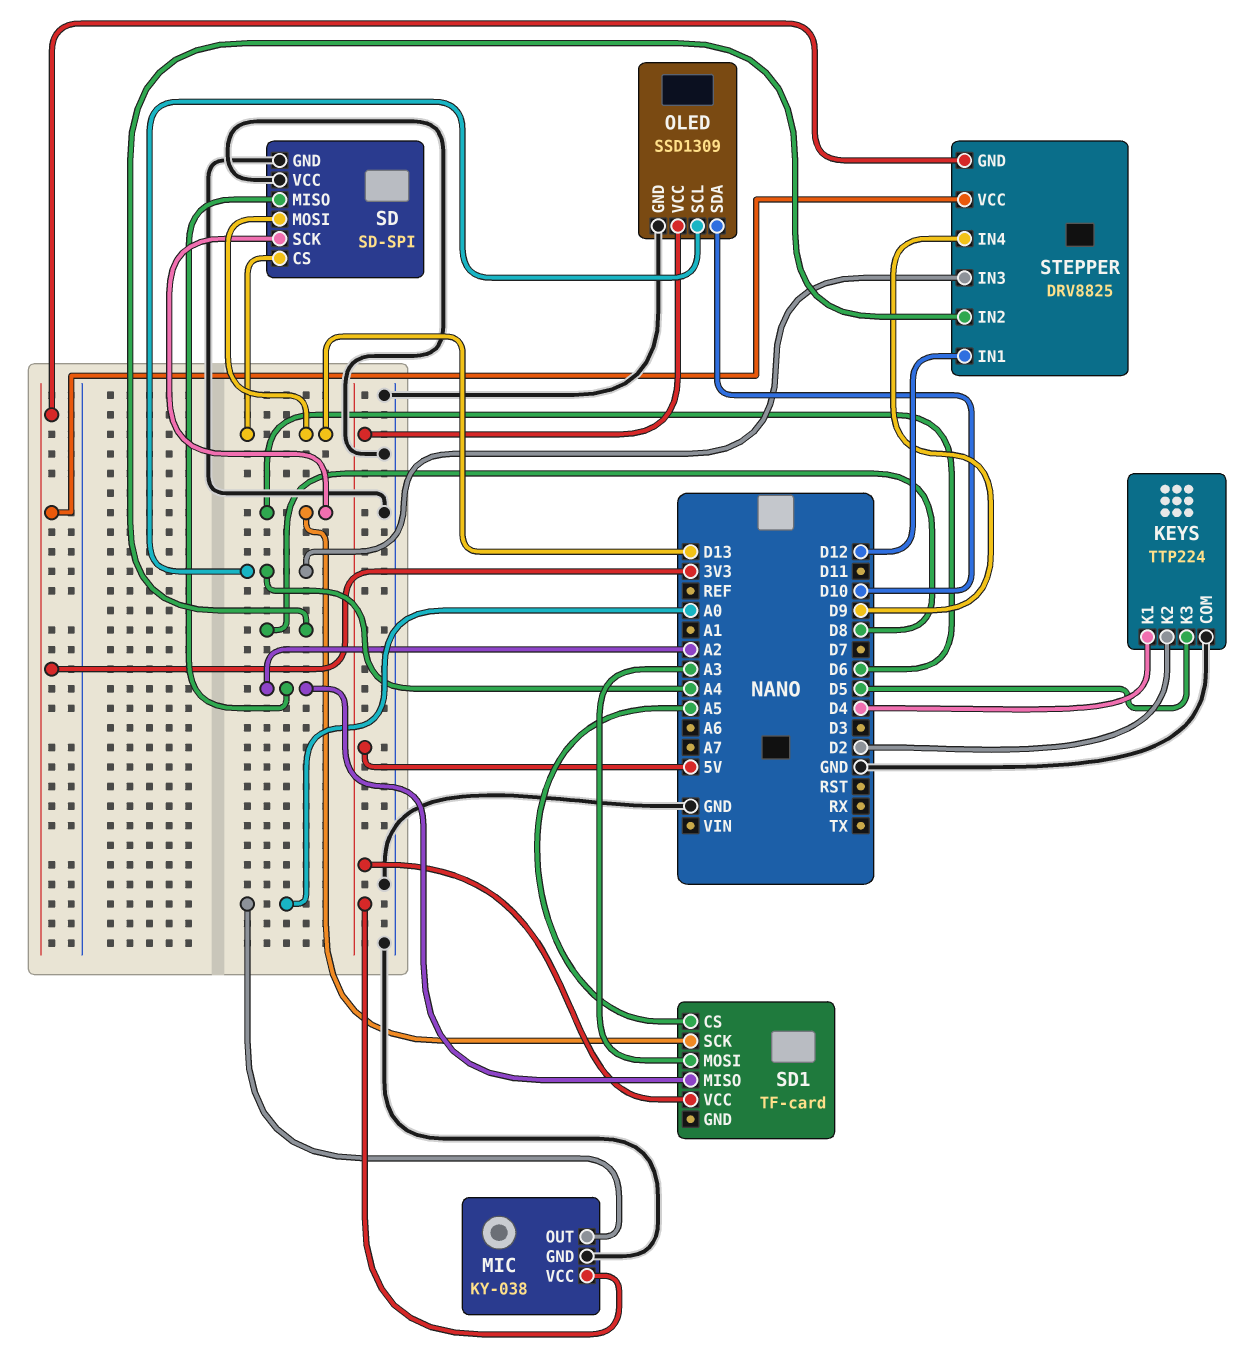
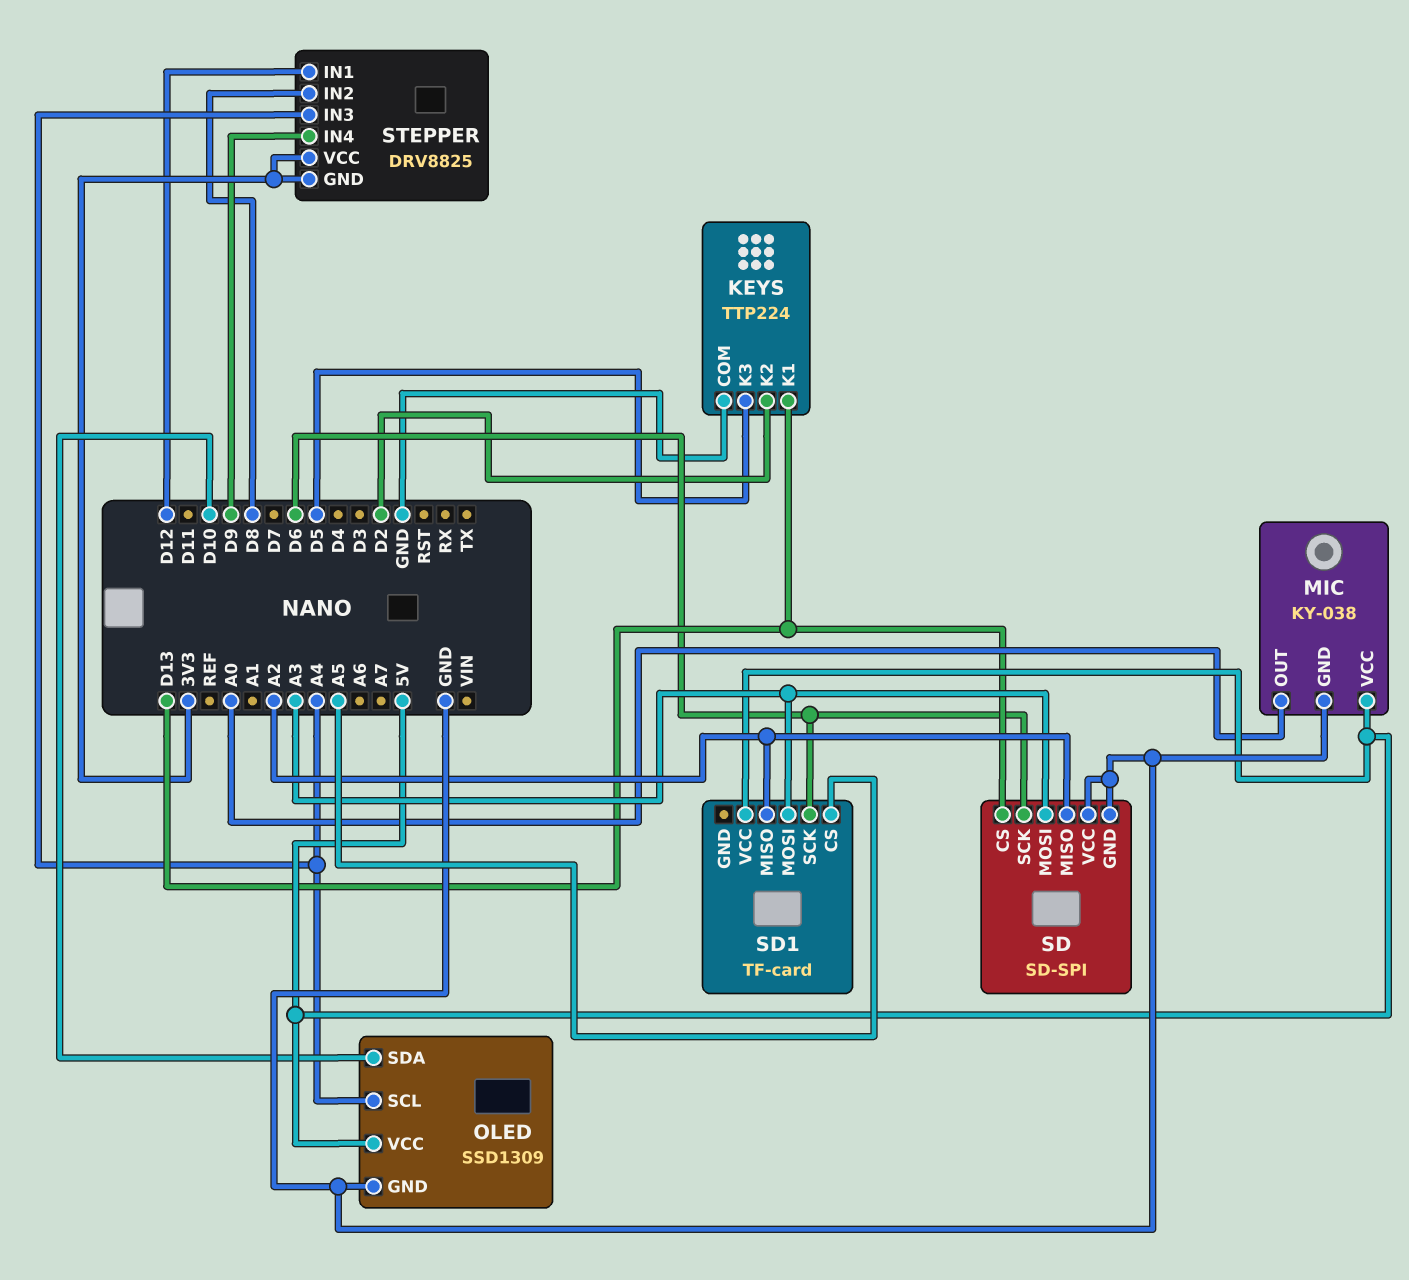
KEYS pin K1: D4 -> D13
SD pin MOSI: D13 -> A3

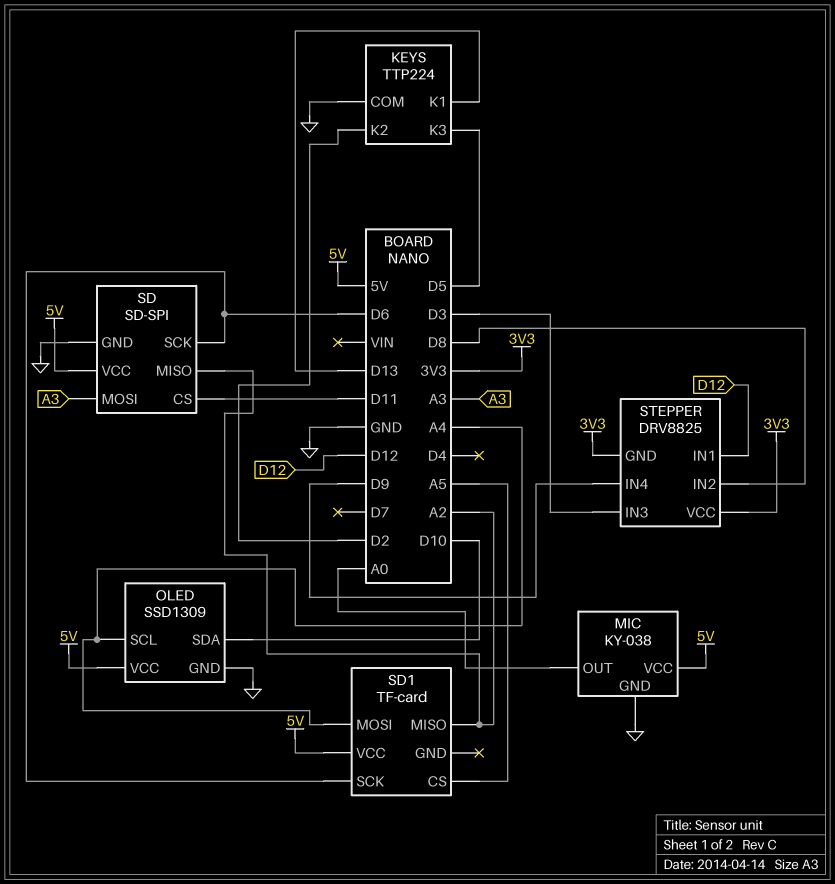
SD pin CS: D13 -> D11
SD pin VCC: GND -> 5V
SD1 pin MOSI: A3 -> A4
STEPPER pin IN3: A4 -> D3

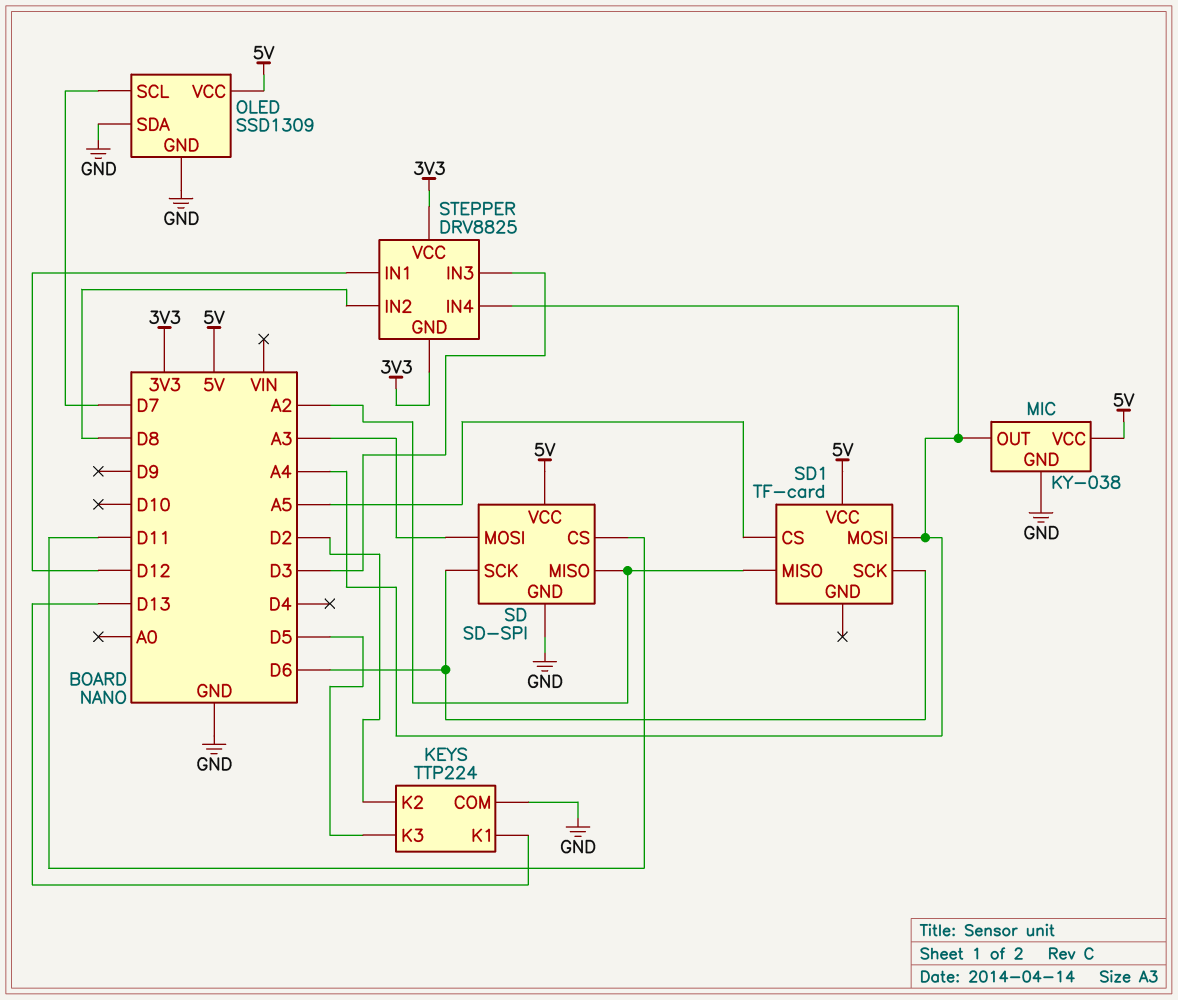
MIC pin OUT: A0 -> A4
OLED pin SCL: A4 -> D7
OLED pin SDA: D10 -> GND
STEPPER pin IN4: D9 -> A4

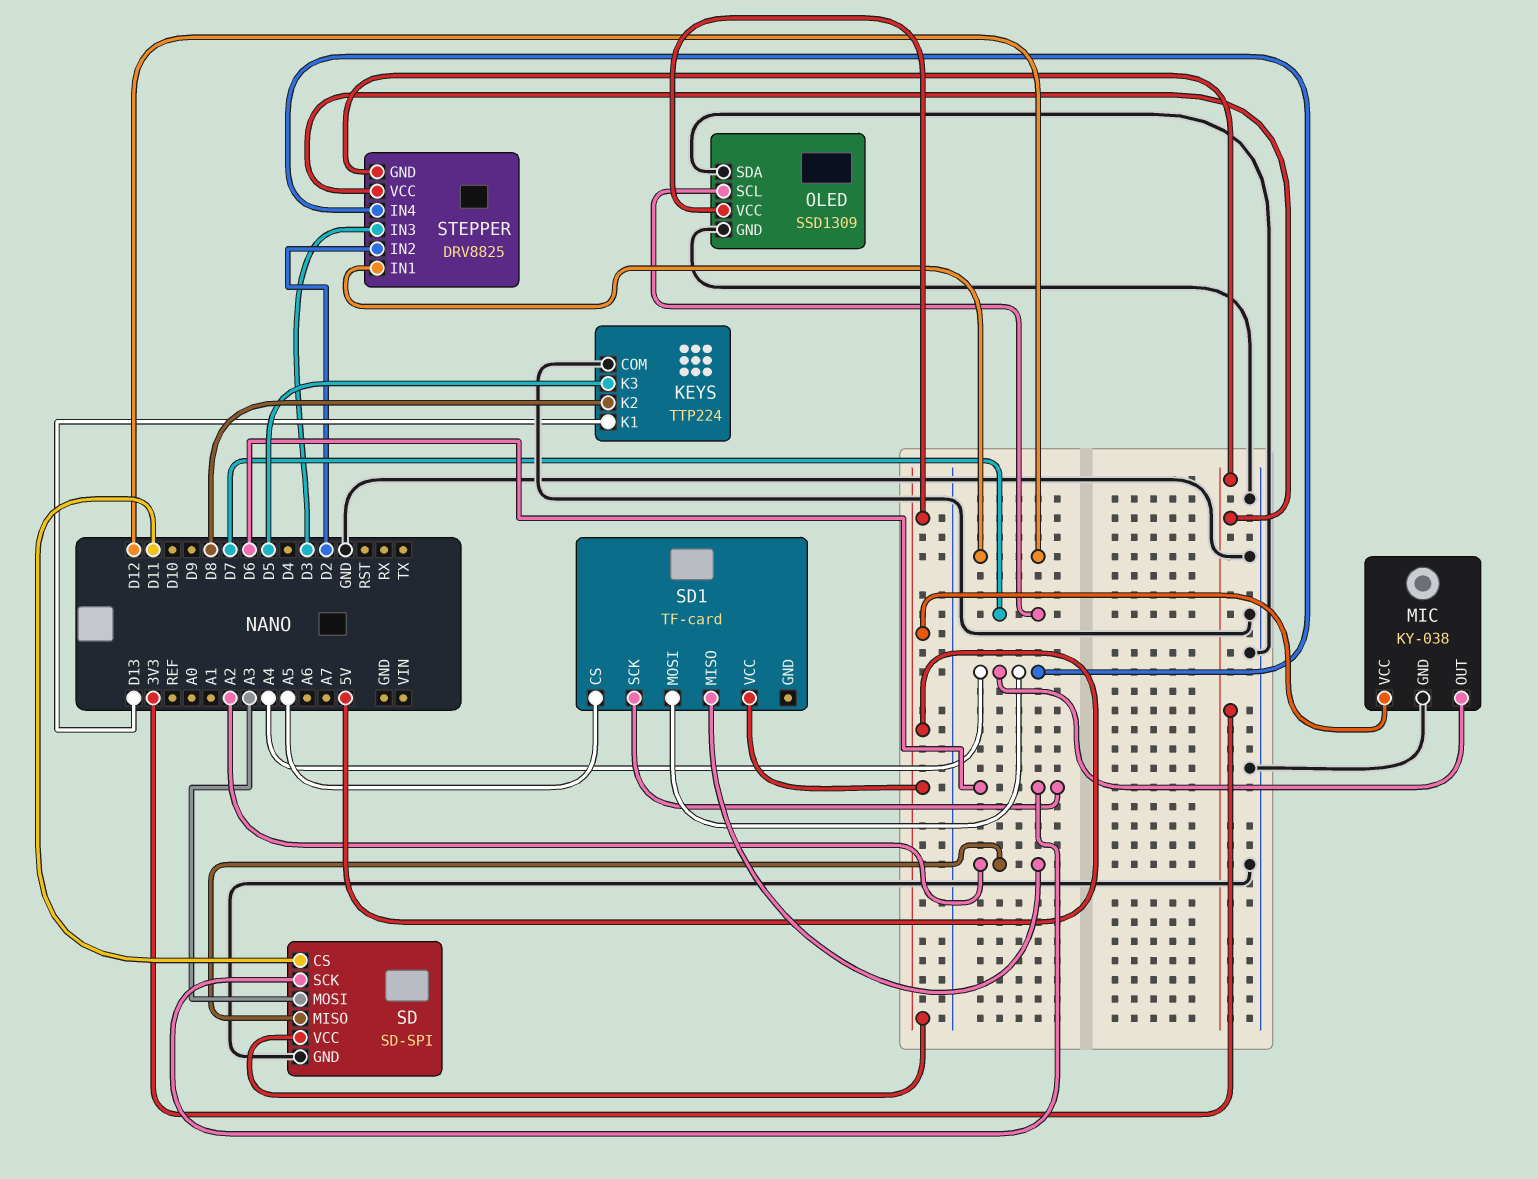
KEYS pin K2: D2 -> D8
STEPPER pin IN2: D8 -> D2

